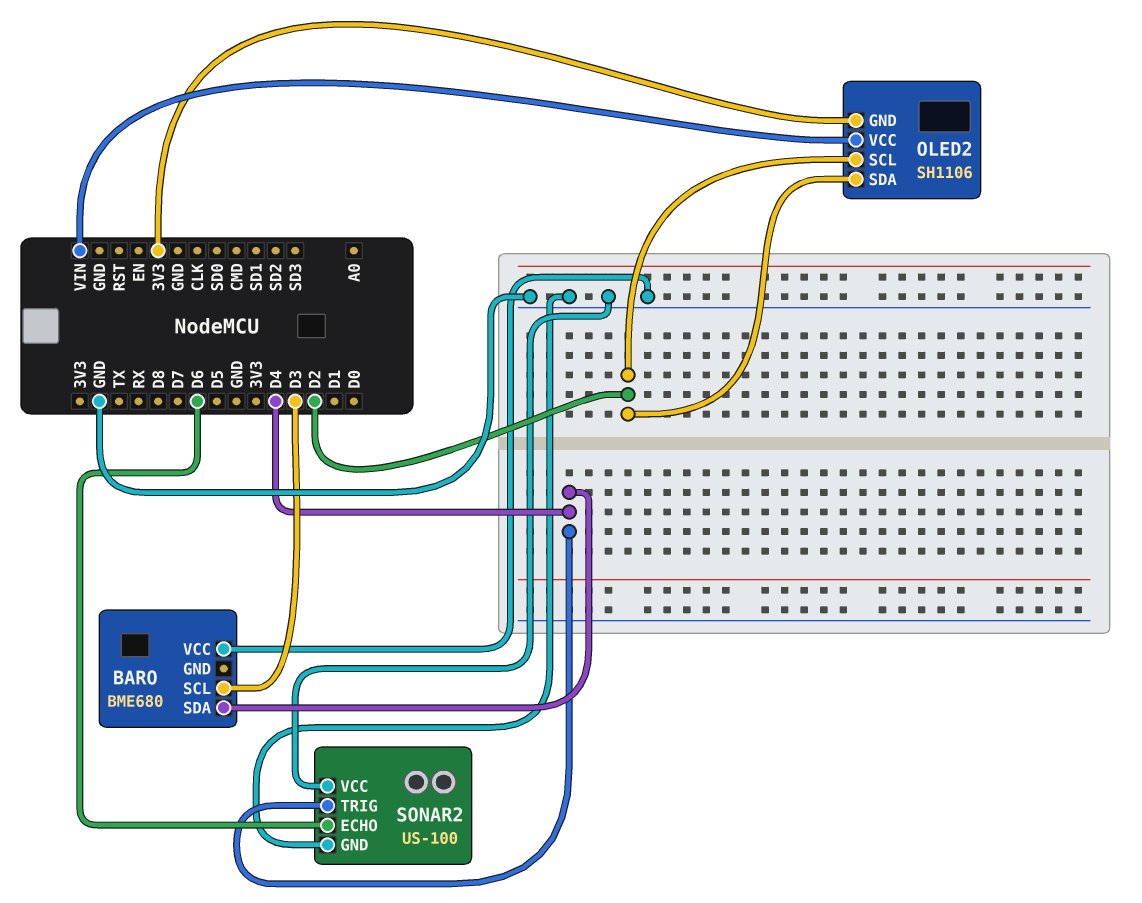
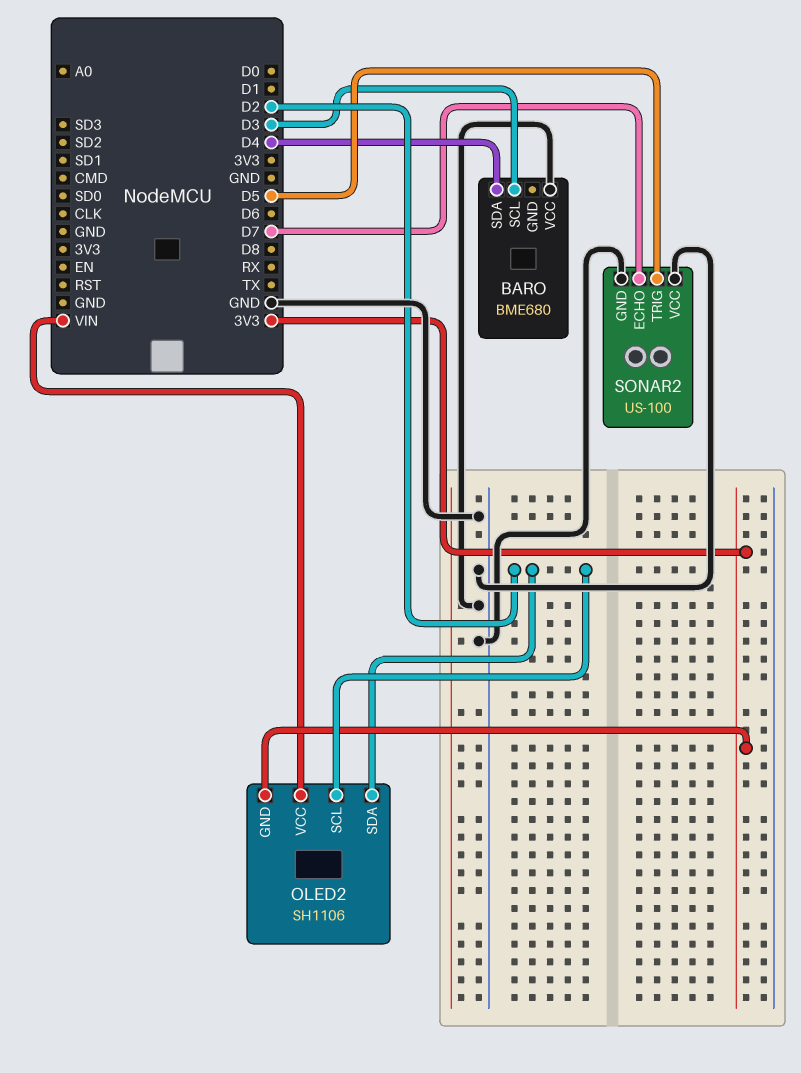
SONAR2 pin ECHO: D6 -> D7
SONAR2 pin TRIG: D4 -> D5

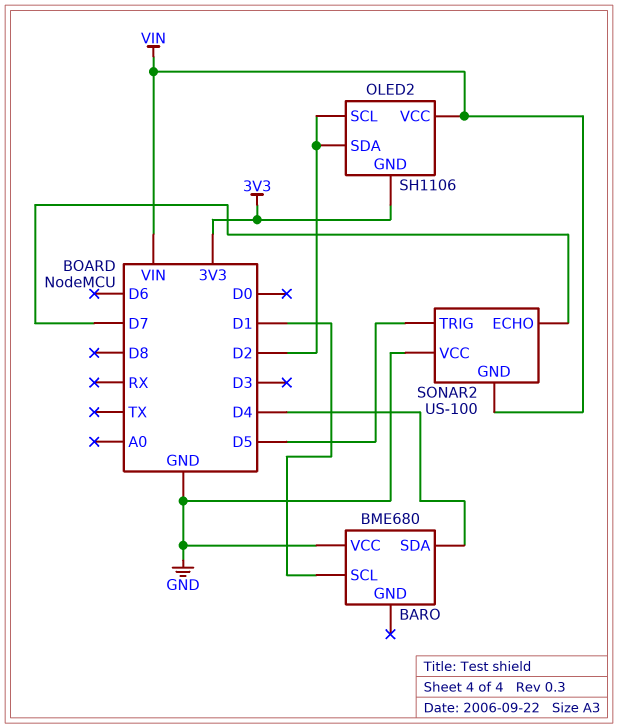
BARO pin SCL: D3 -> D1
SONAR2 pin GND: GND -> VIN

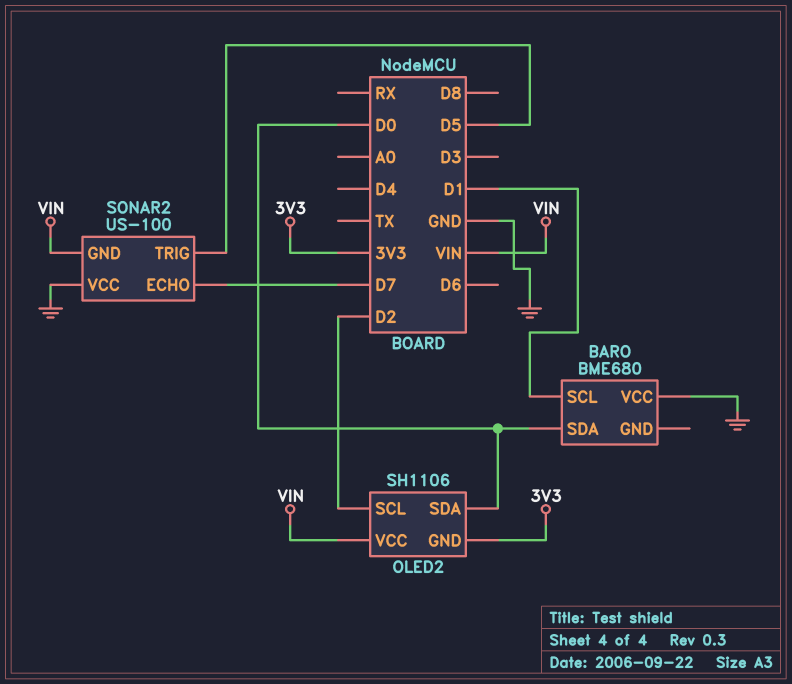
BARO pin SDA: D4 -> D0
OLED2 pin SDA: D2 -> D0

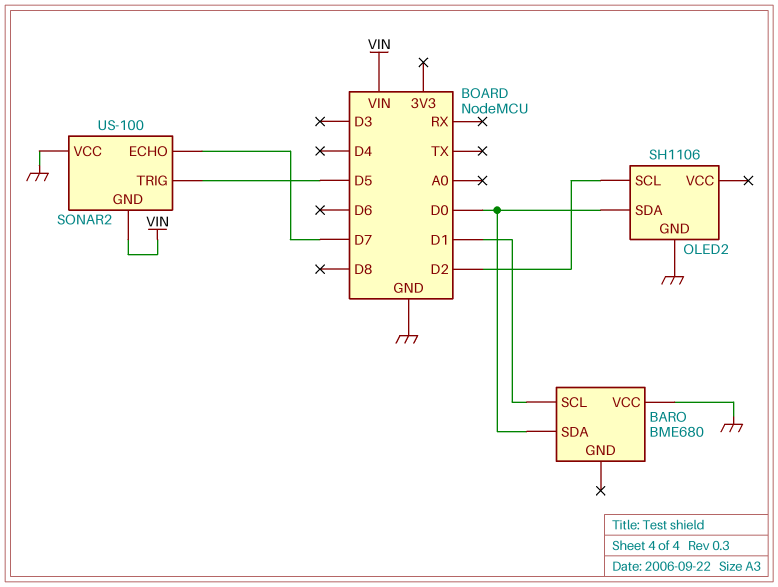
OLED2 pin GND: 3V3 -> GND
OLED2 pin VCC: VIN -> none

